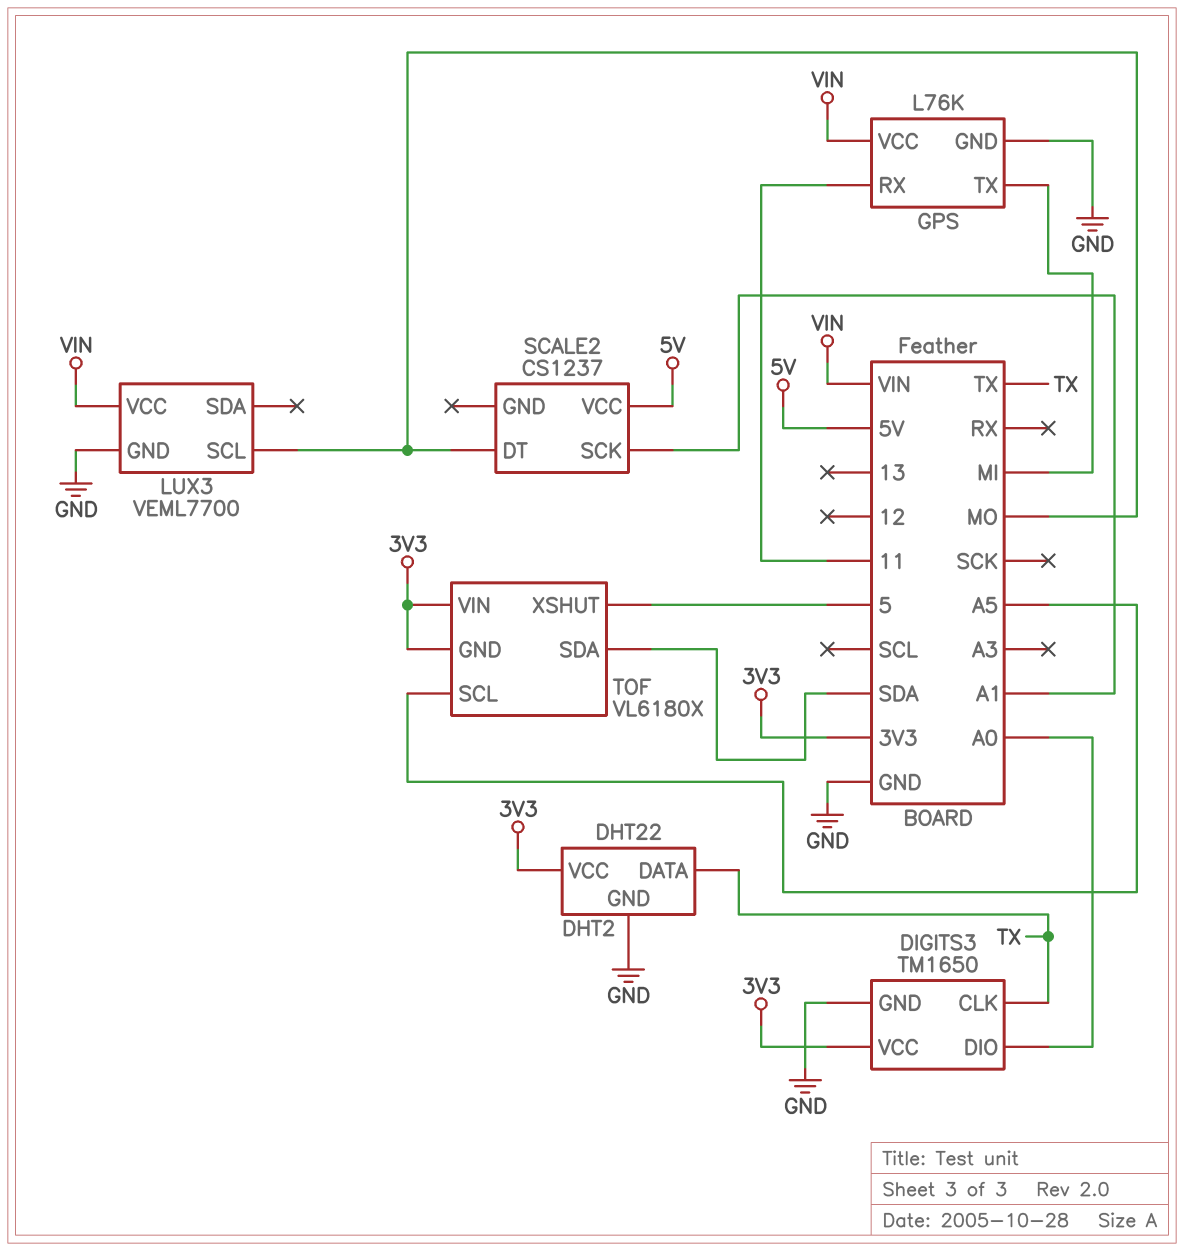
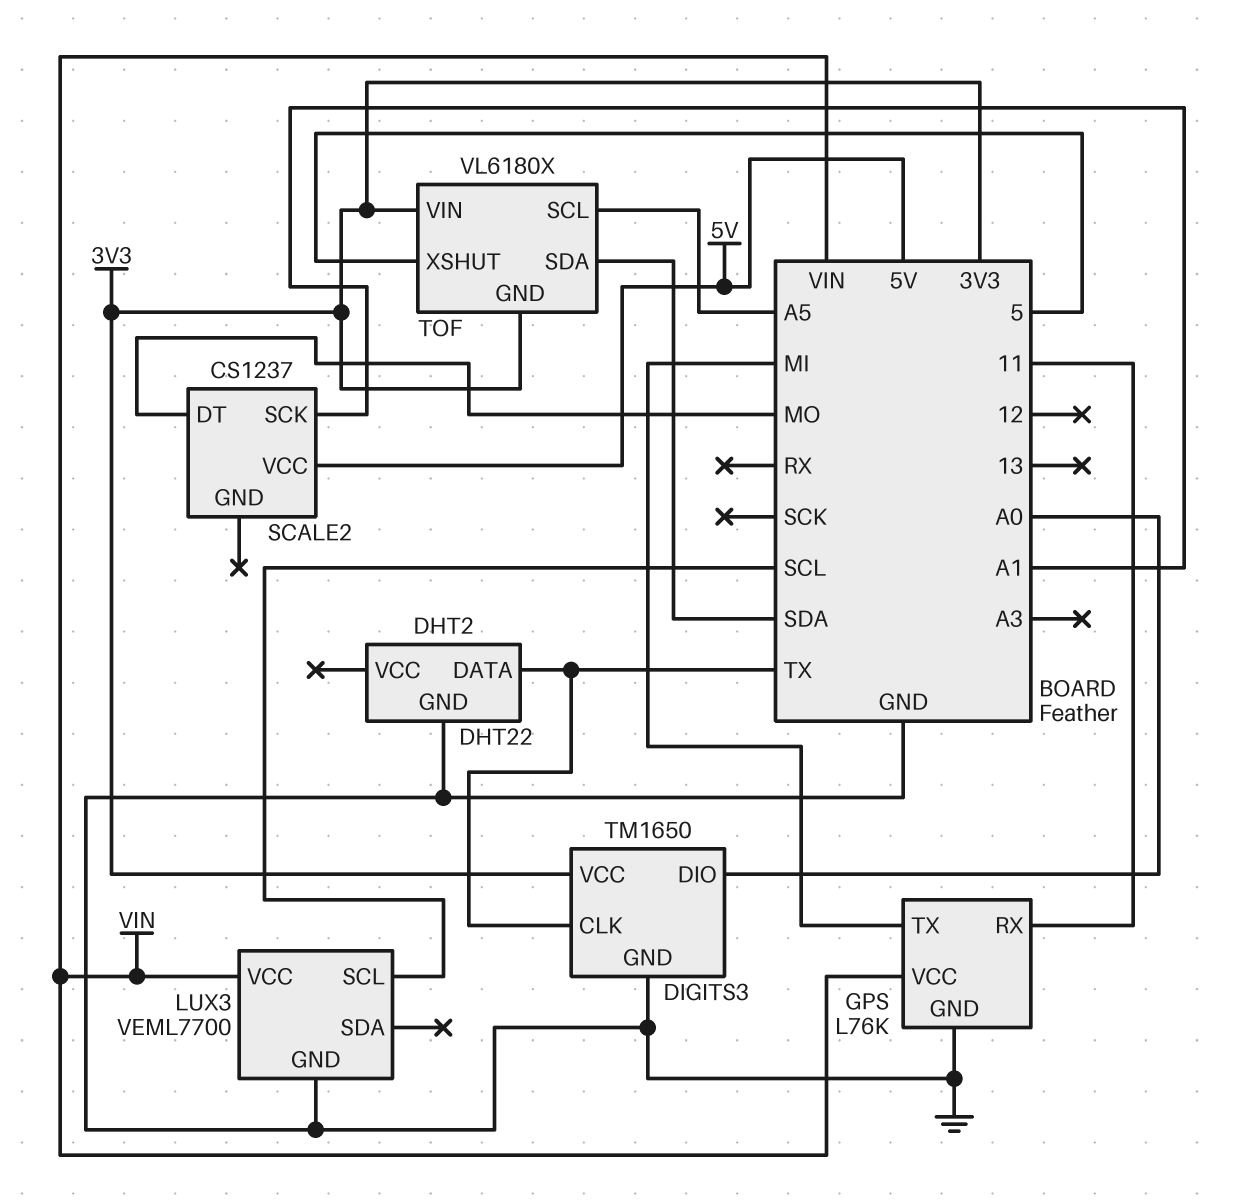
DHT2 pin VCC: 3V3 -> none
LUX3 pin SCL: MO -> SCL

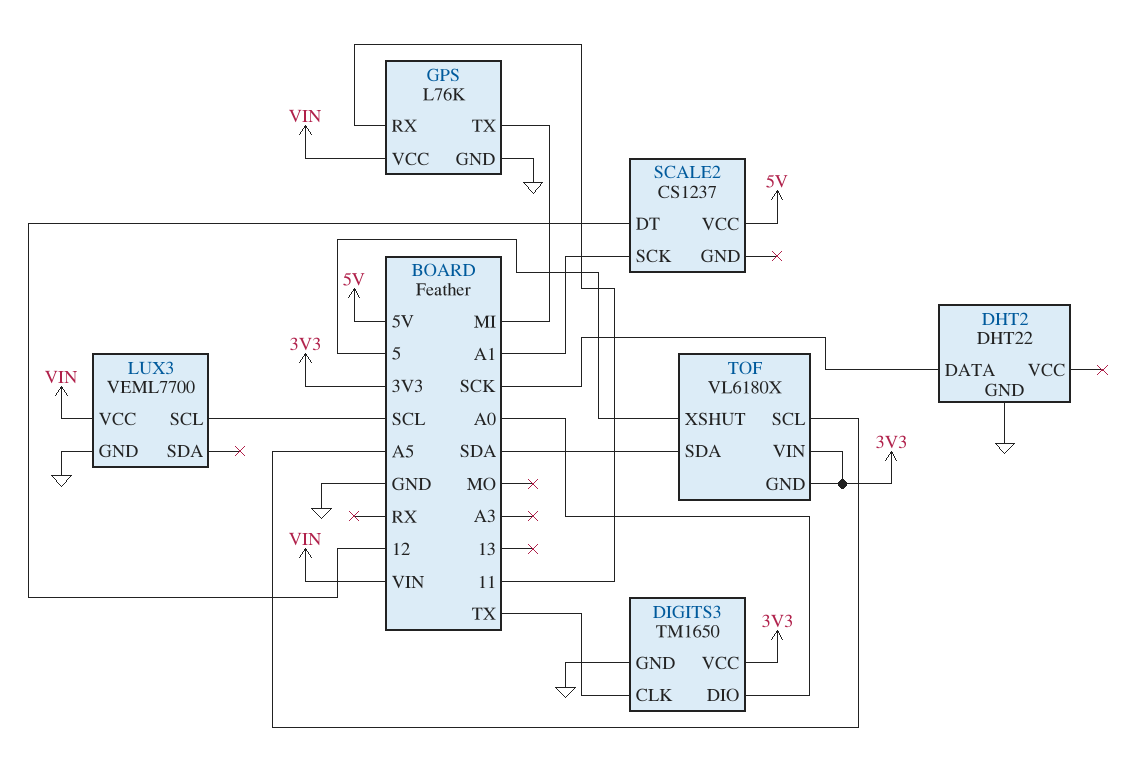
DHT2 pin DATA: TX -> SCK
SCALE2 pin DT: MO -> 12

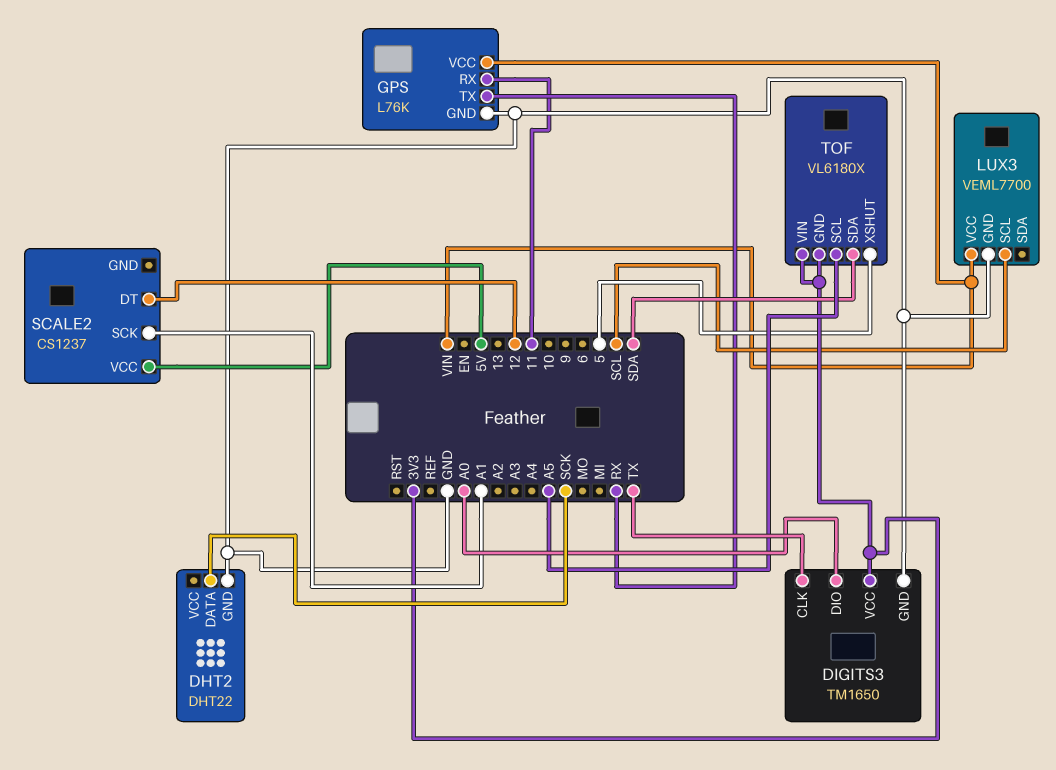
GPS pin TX: MI -> RX

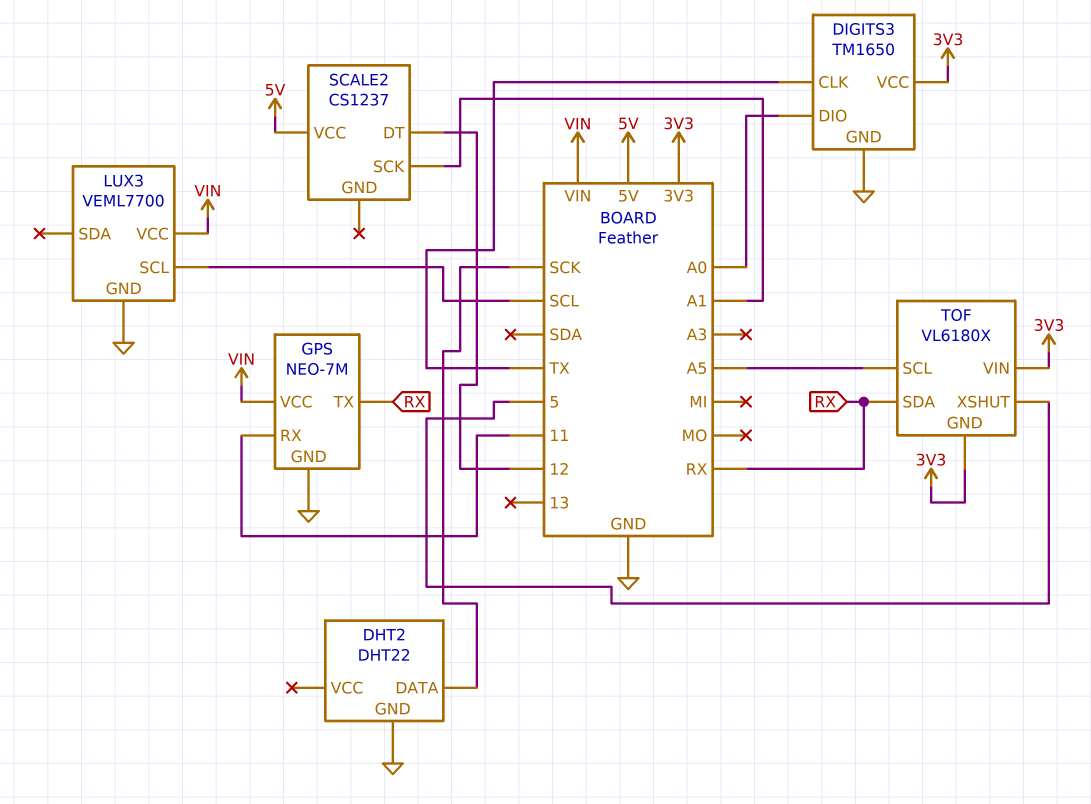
GPS: L76K -> NEO-7M
TOF pin SDA: SDA -> RX

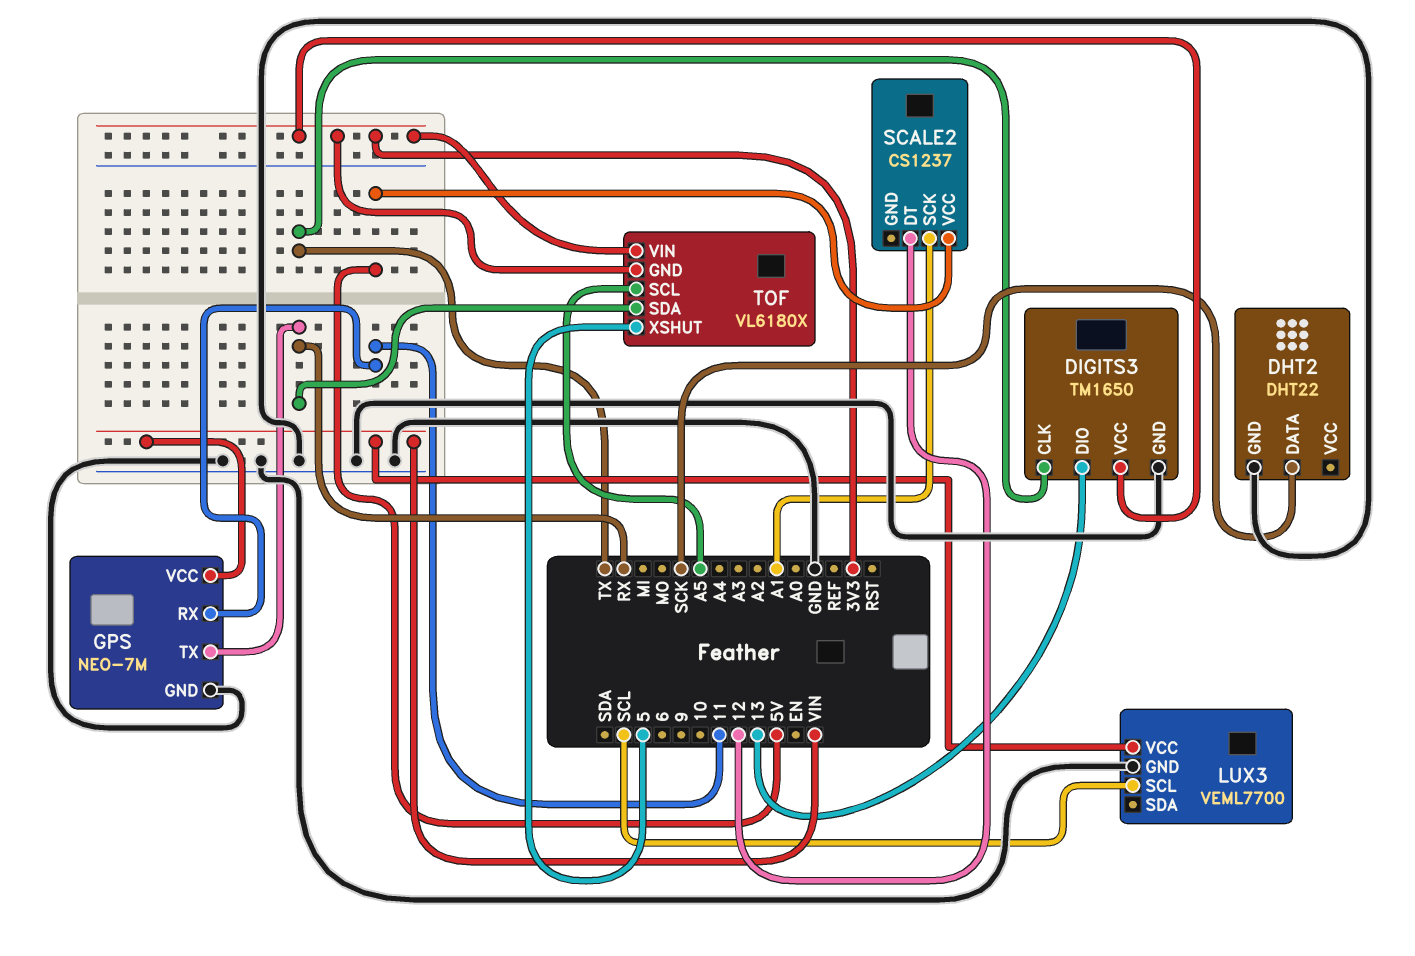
DIGITS3 pin DIO: A0 -> 13

